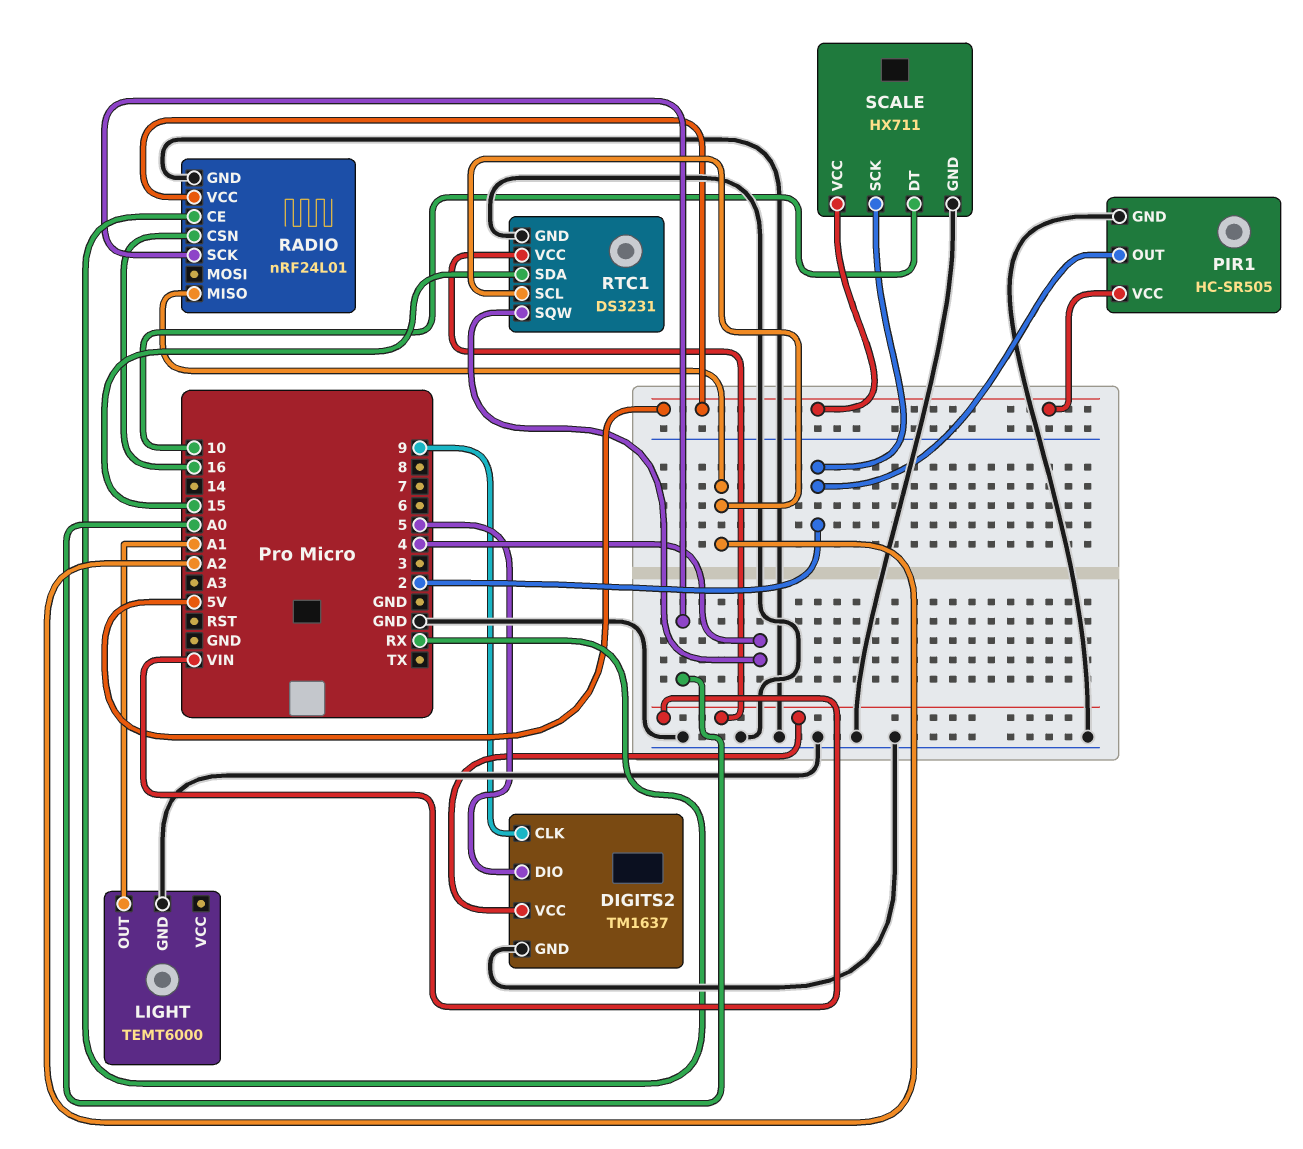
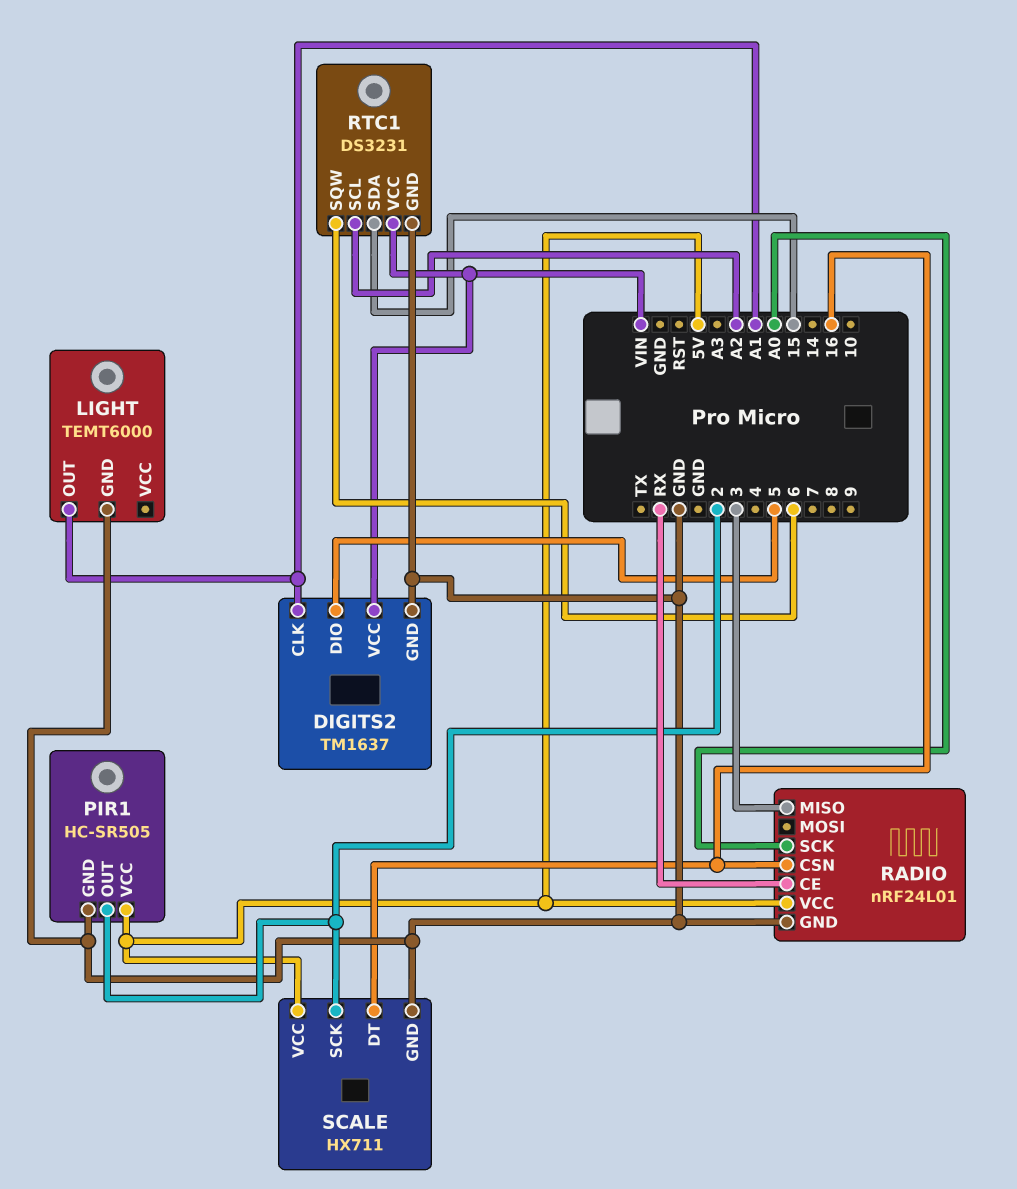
DIGITS2 pin CLK: 9 -> A1
RADIO pin MISO: A2 -> 3
RTC1 pin SQW: 4 -> 6
SCALE pin DT: 10 -> 16

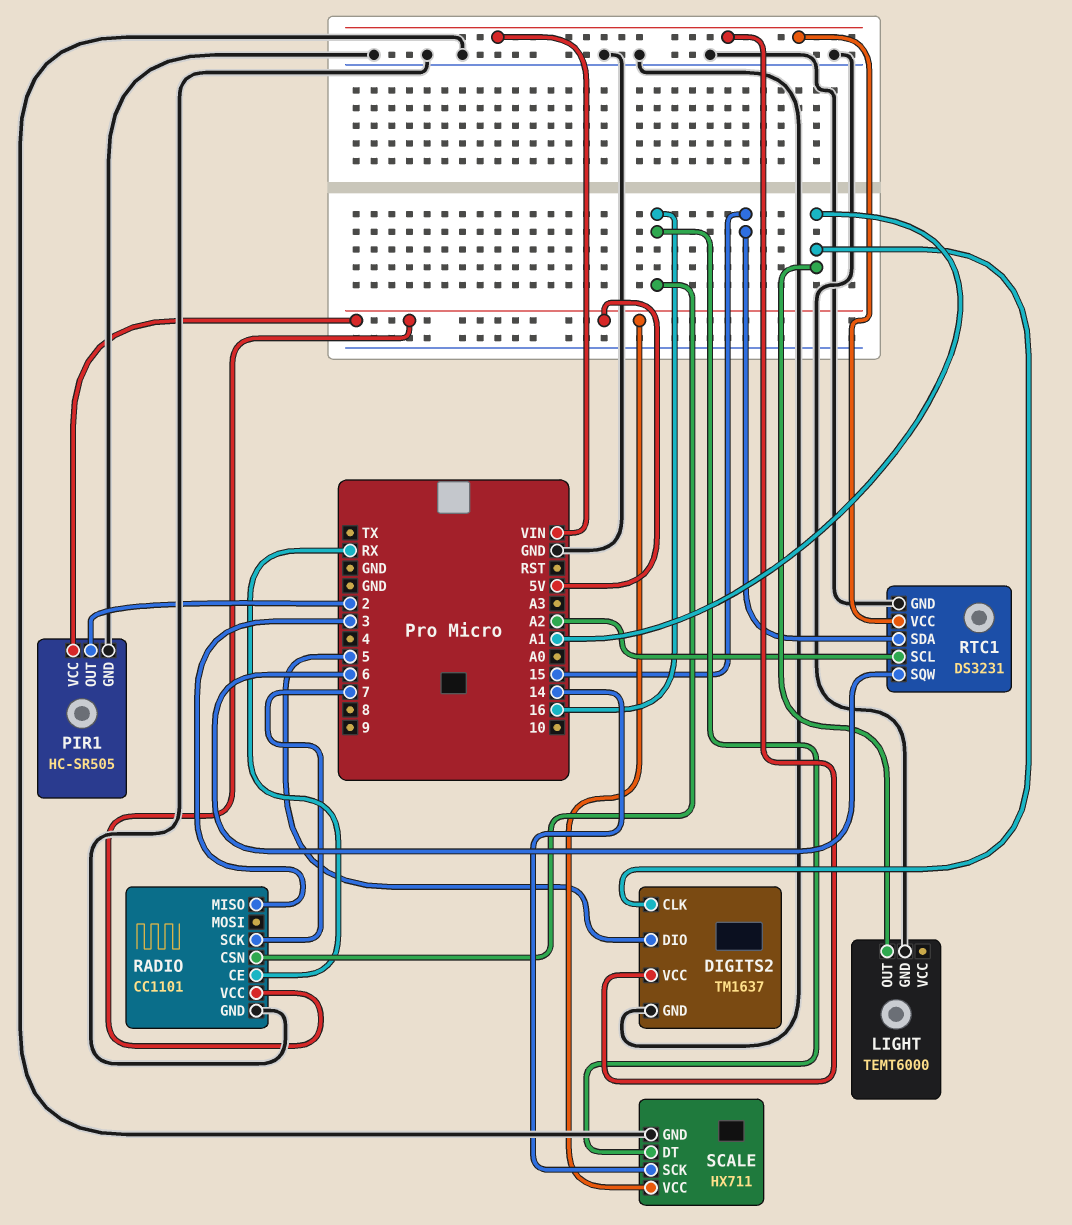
RADIO: nRF24L01 -> CC1101
RADIO pin SCK: A0 -> 7
SCALE pin SCK: 2 -> 14

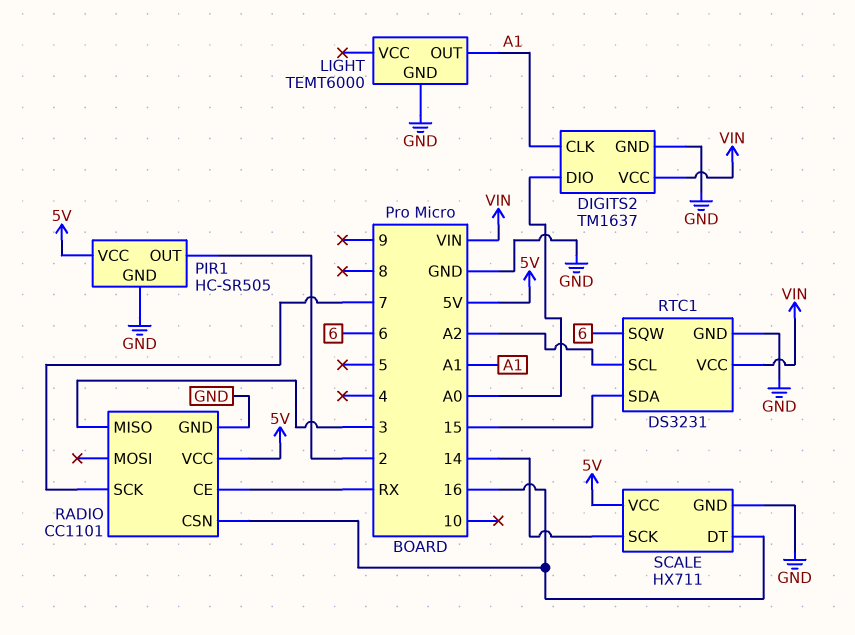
DIGITS2 pin DIO: 5 -> A0

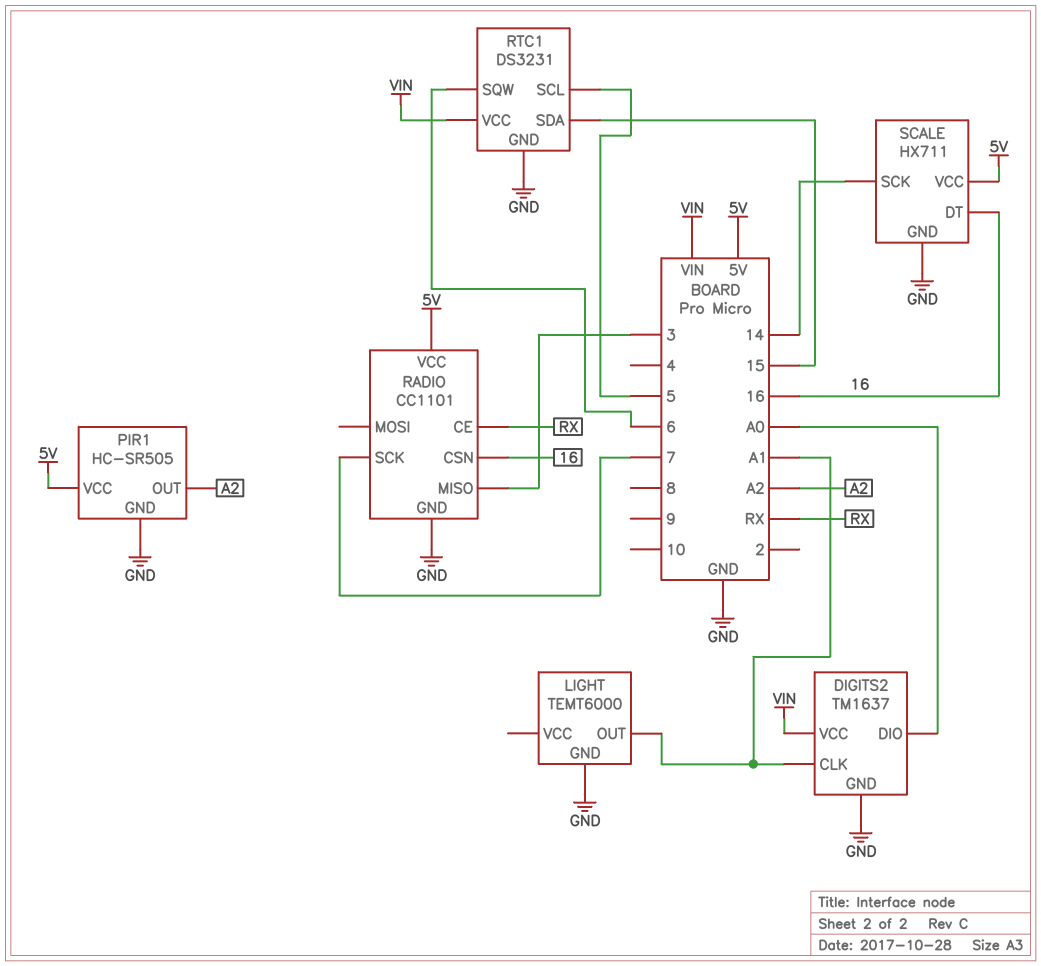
PIR1 pin OUT: 2 -> A2
RTC1 pin SCL: A2 -> 5

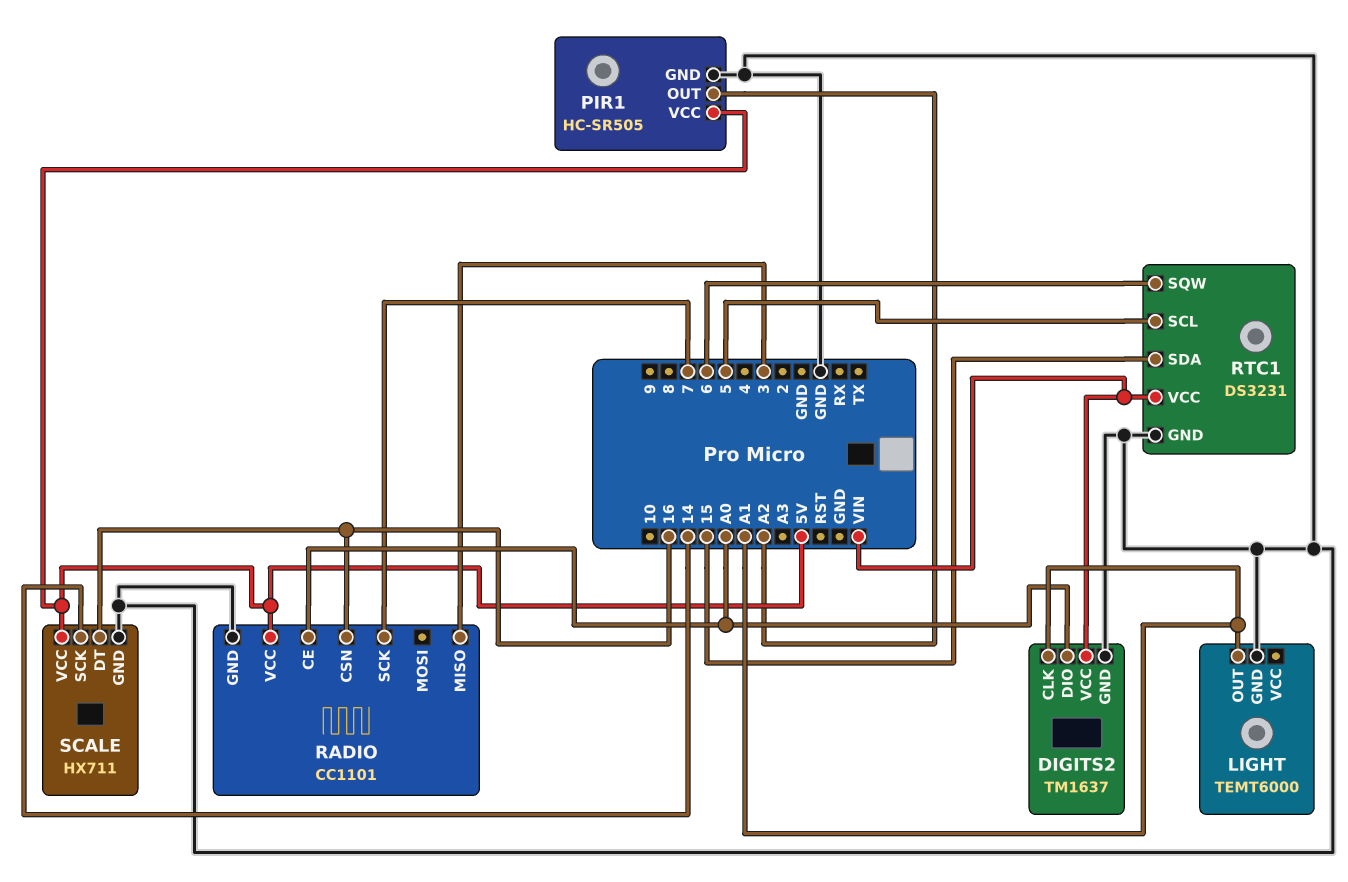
RADIO pin CE: RX -> A0

